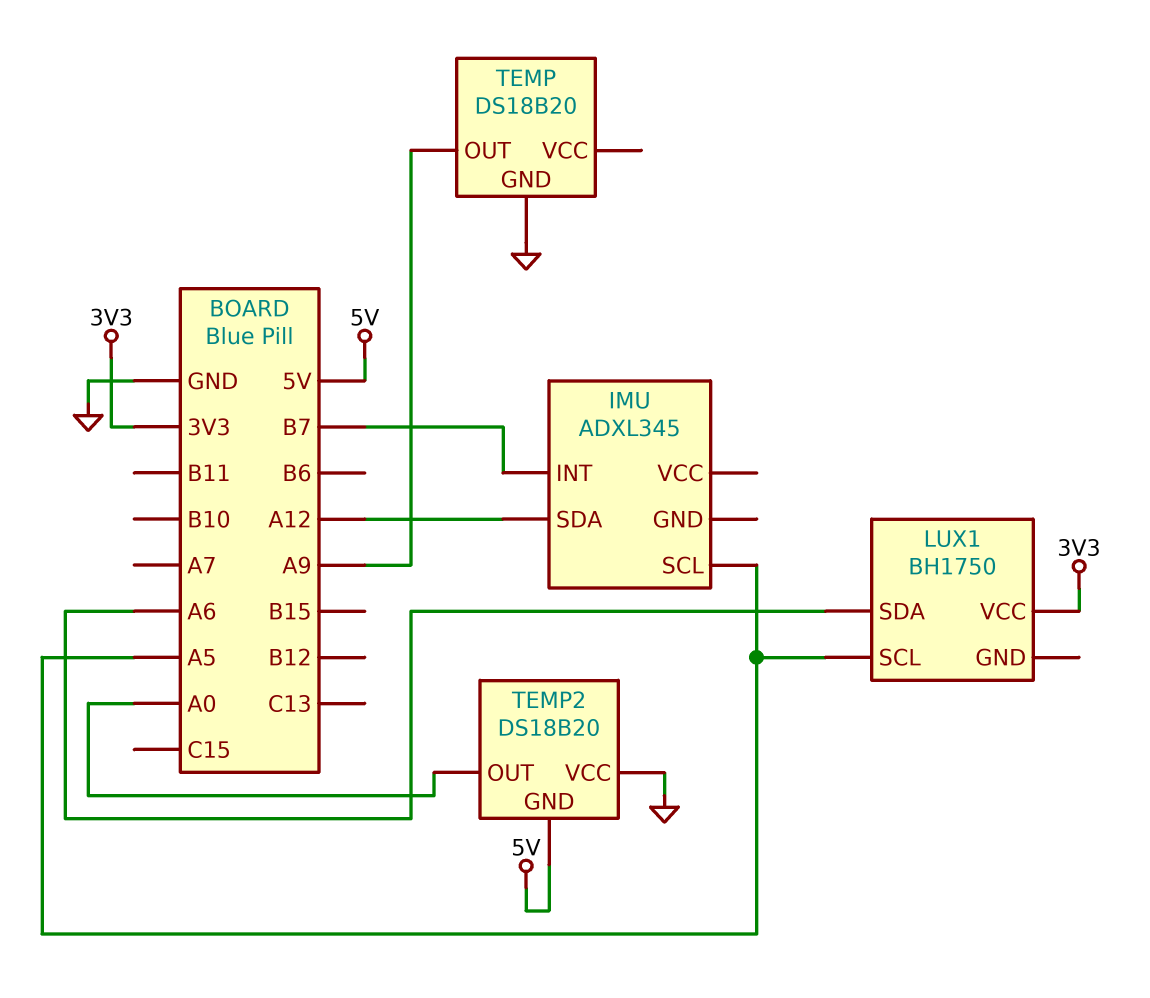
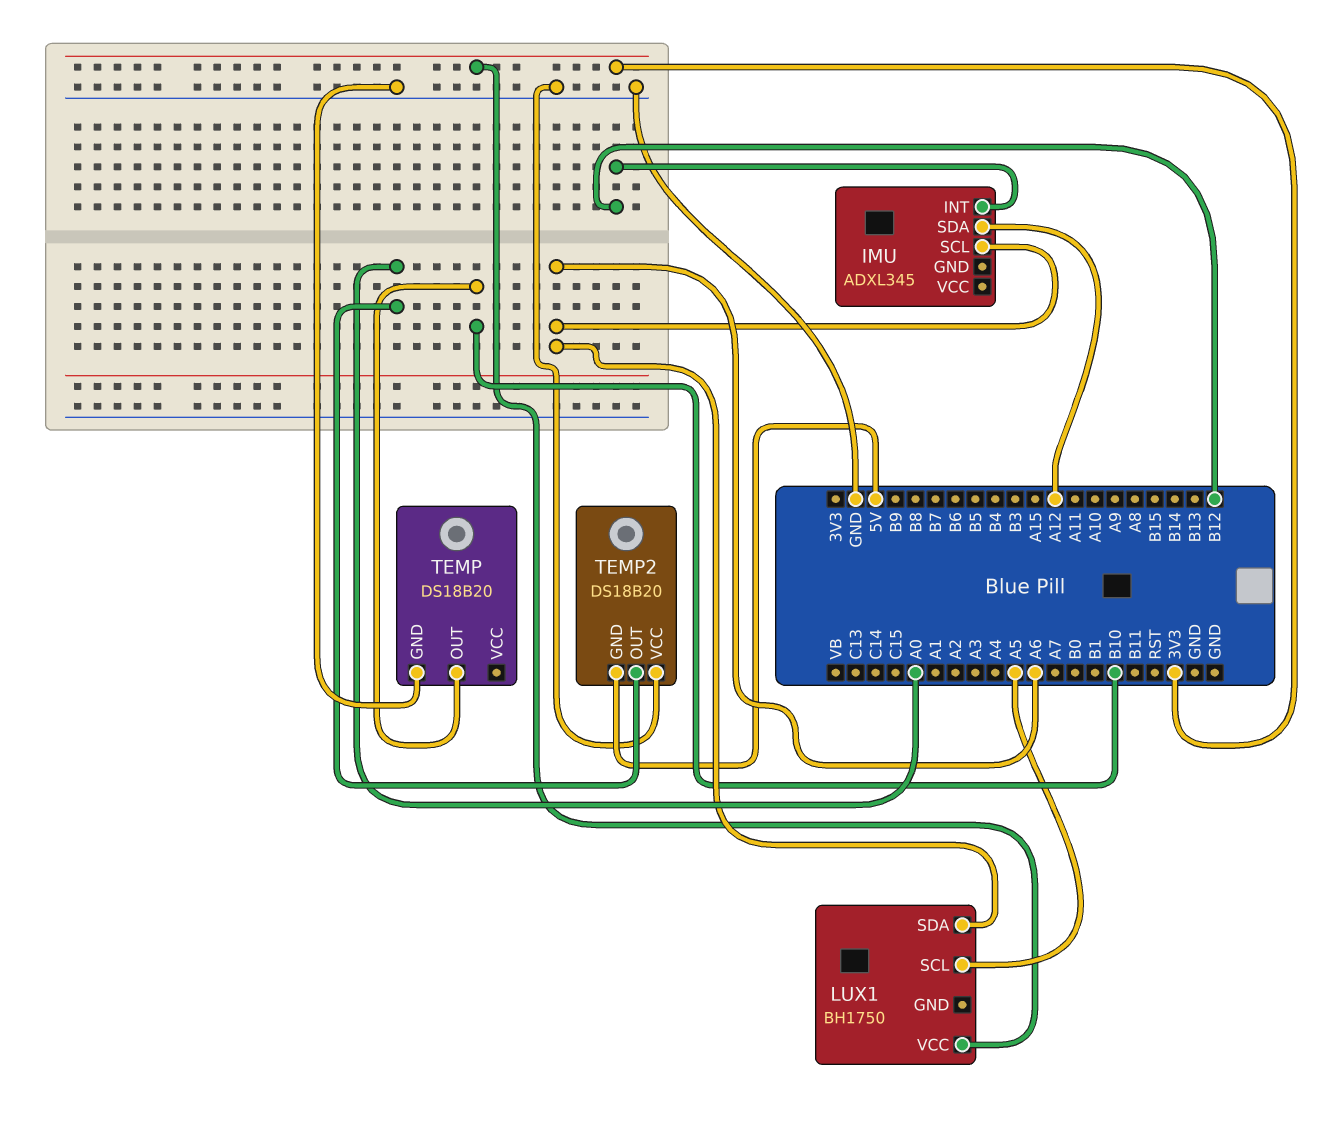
IMU pin INT: B7 -> B12
IMU pin SCL: A5 -> A6
TEMP pin OUT: A9 -> B10

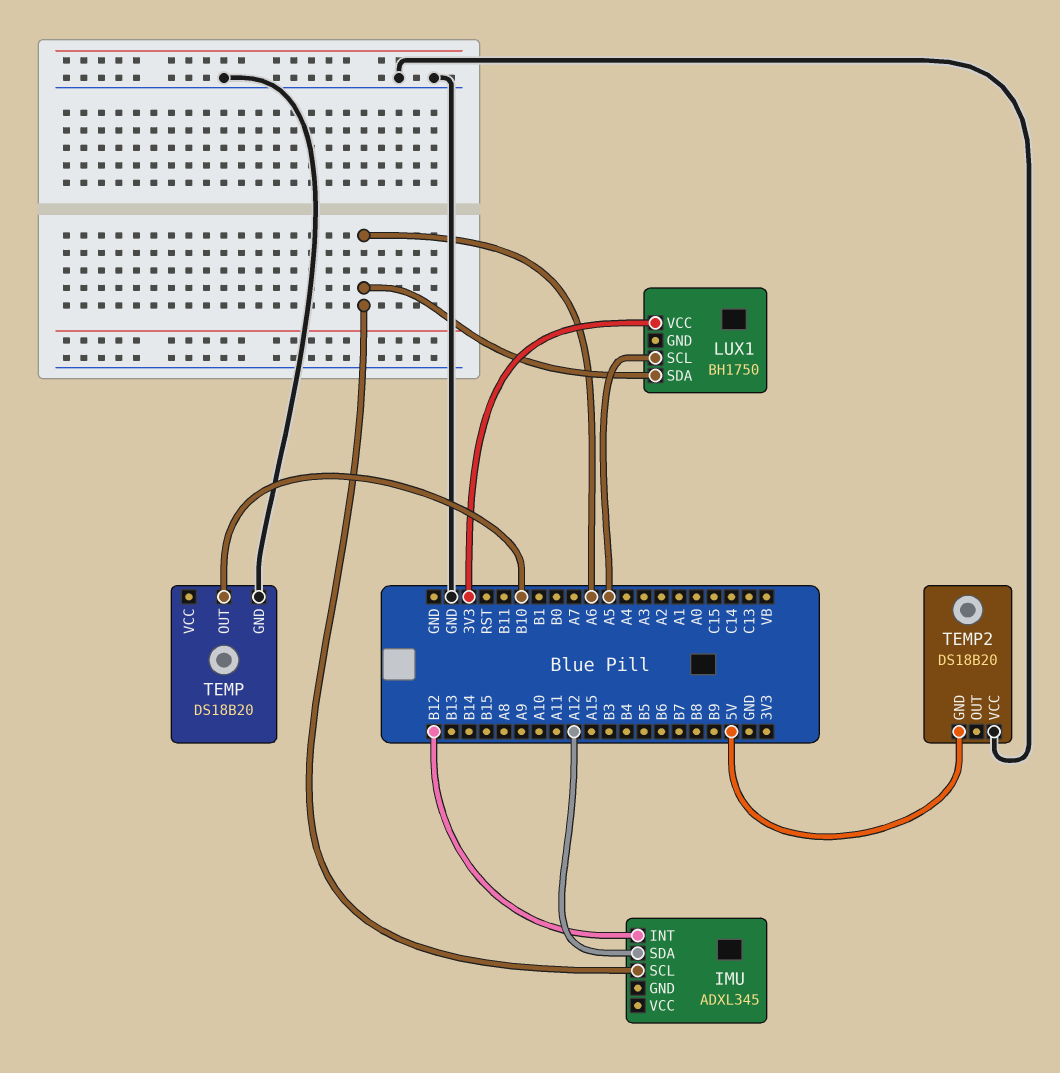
TEMP2 pin OUT: A0 -> none

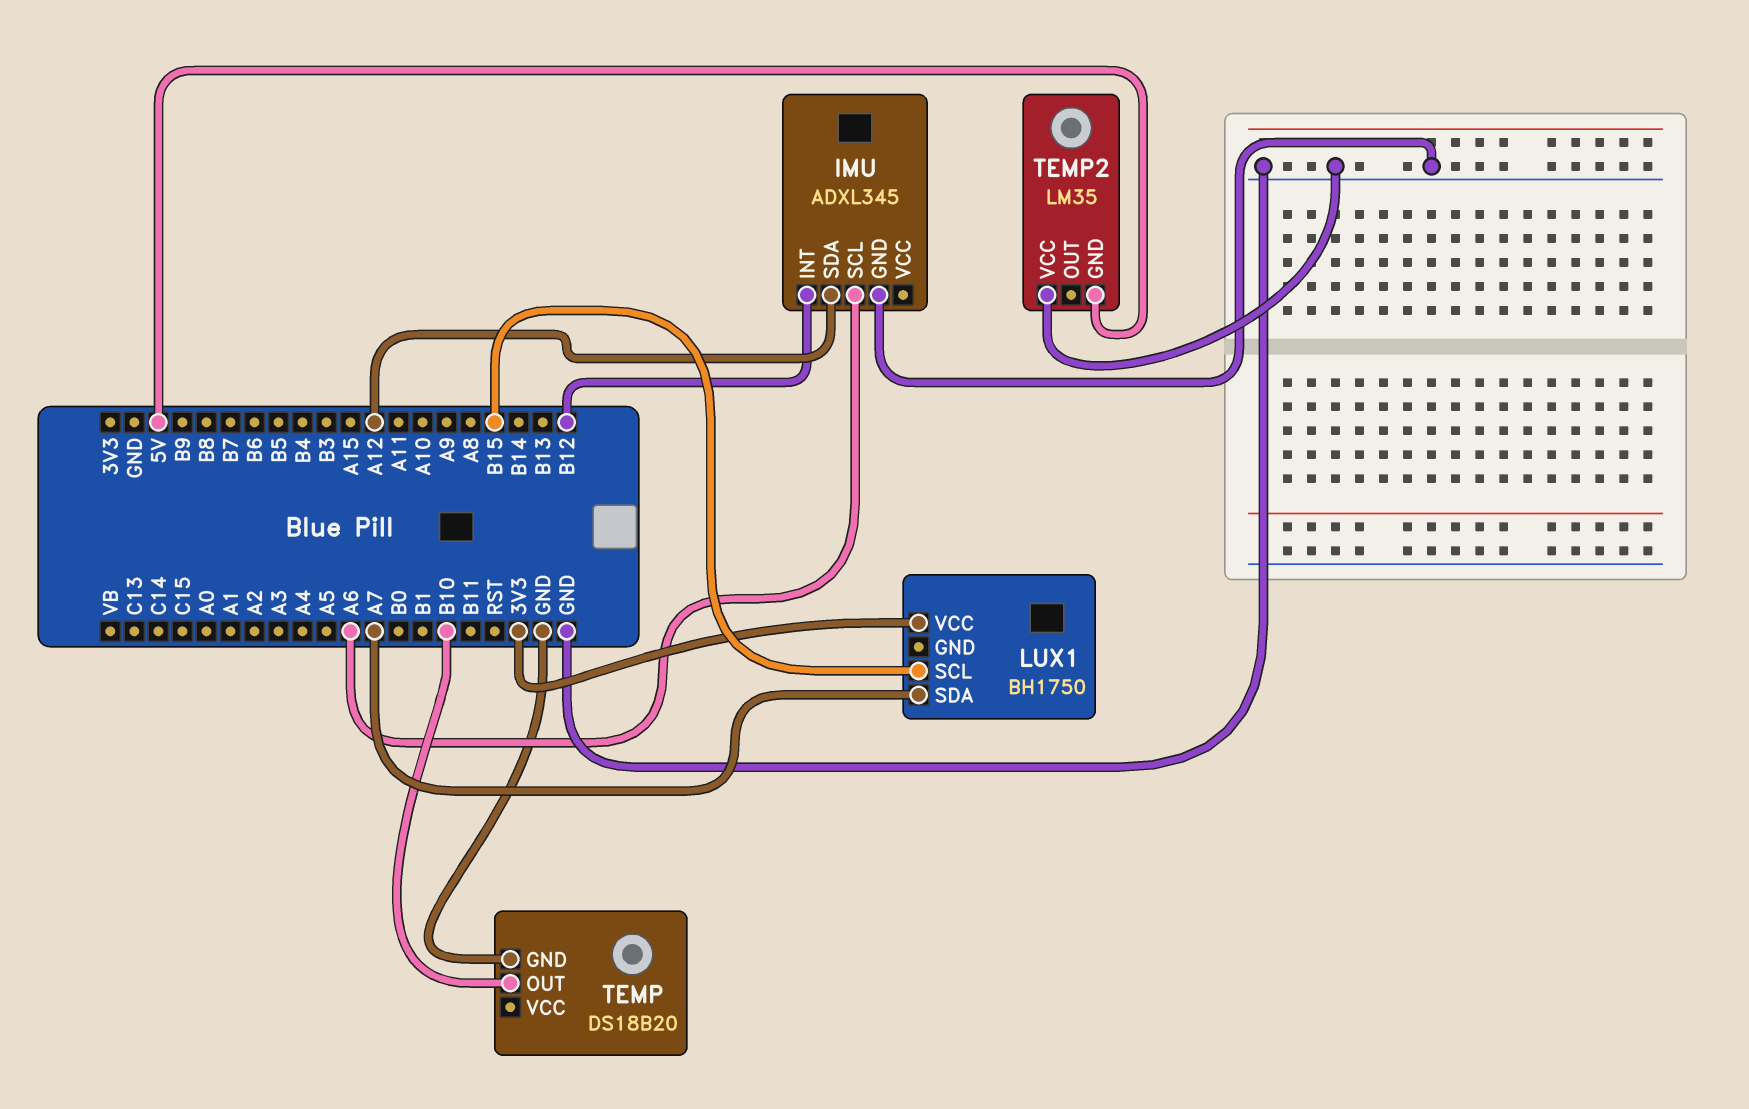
IMU pin GND: none -> GND
LUX1 pin SCL: A5 -> B15
LUX1 pin SDA: A6 -> A7
TEMP2: DS18B20 -> LM35

